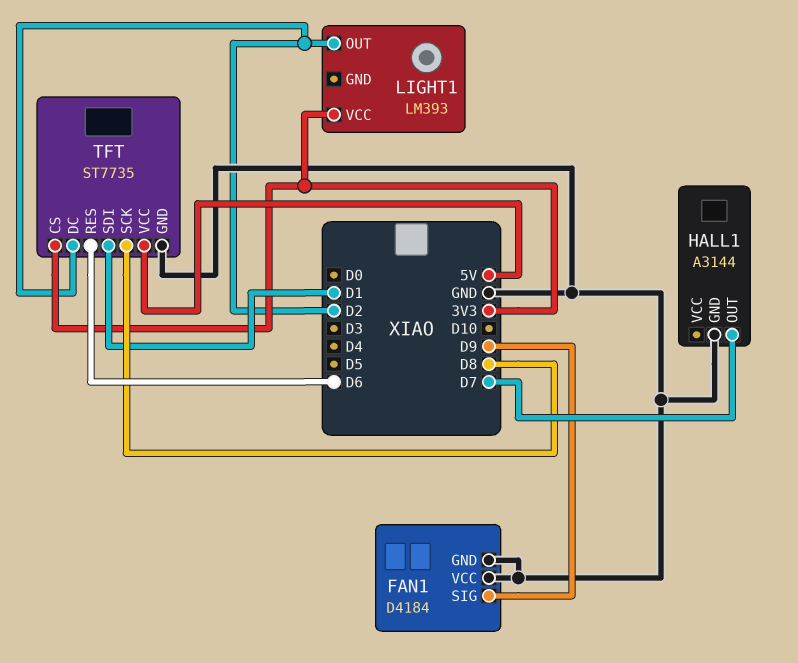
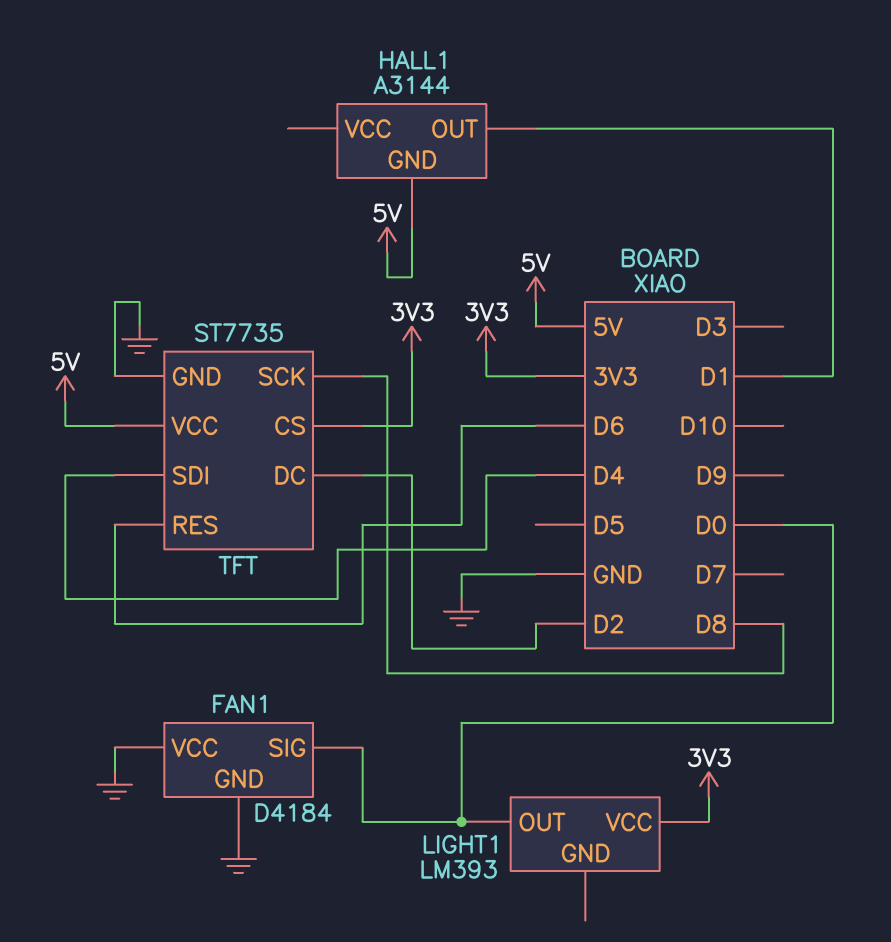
FAN1 pin SIG: D9 -> D0
HALL1 pin GND: GND -> 5V
HALL1 pin OUT: D7 -> D1
LIGHT1 pin OUT: D2 -> D0
TFT pin SDI: D1 -> D4

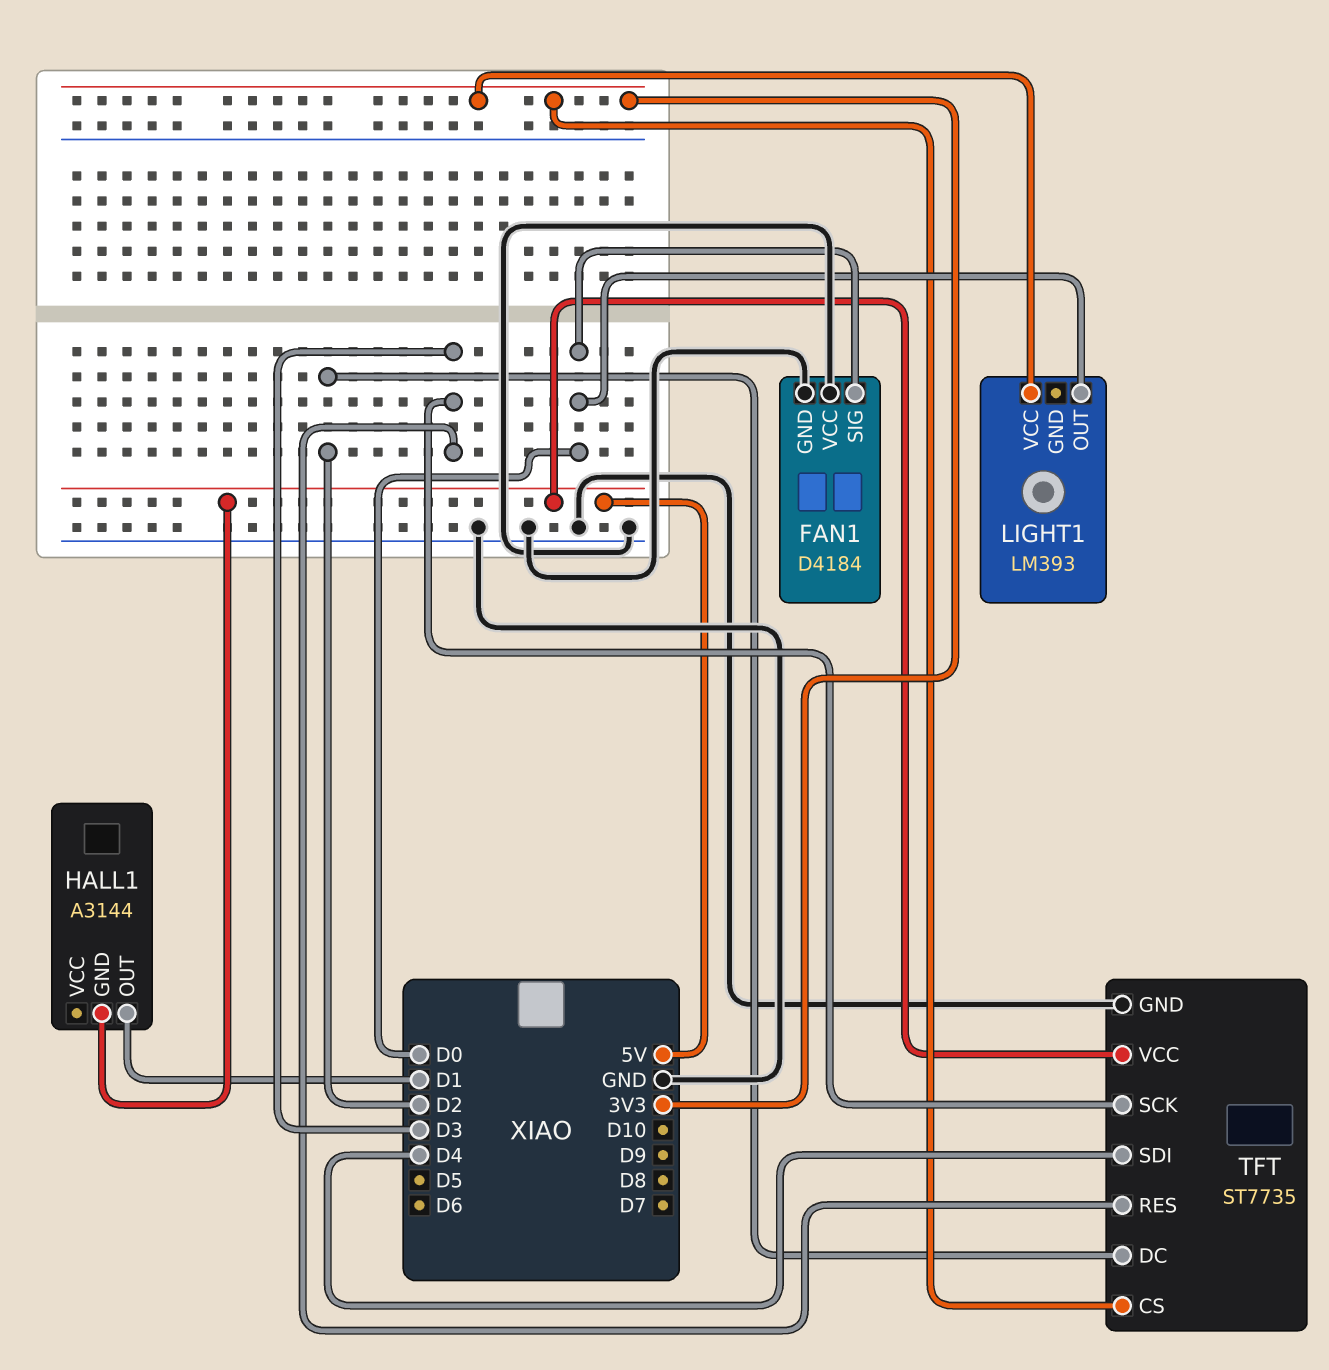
TFT pin RES: D6 -> D3
TFT pin SCK: D8 -> D3

